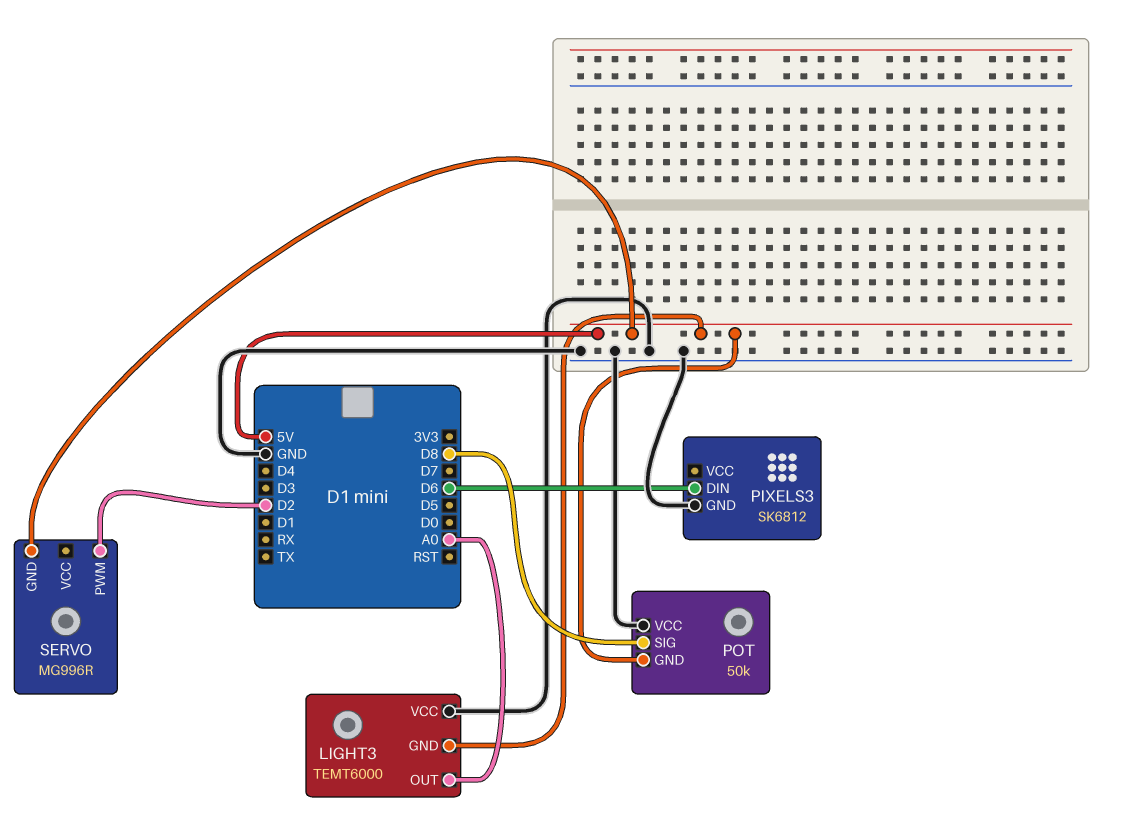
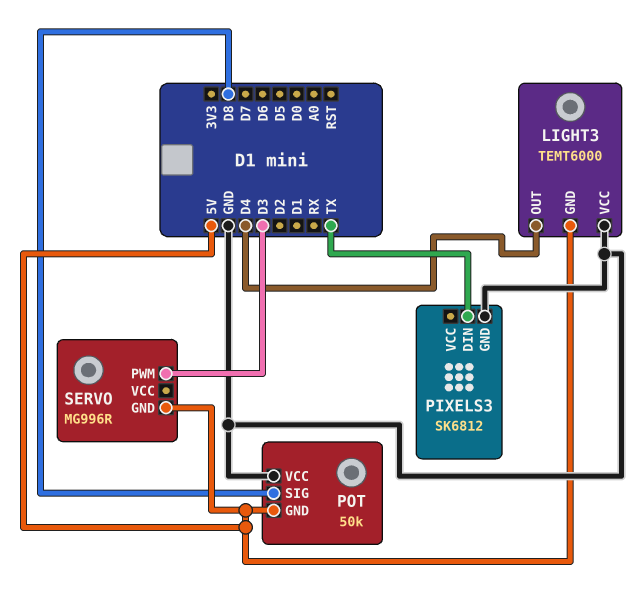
LIGHT3 pin OUT: A0 -> D4
PIXELS3 pin DIN: D6 -> TX
SERVO pin PWM: D2 -> D3

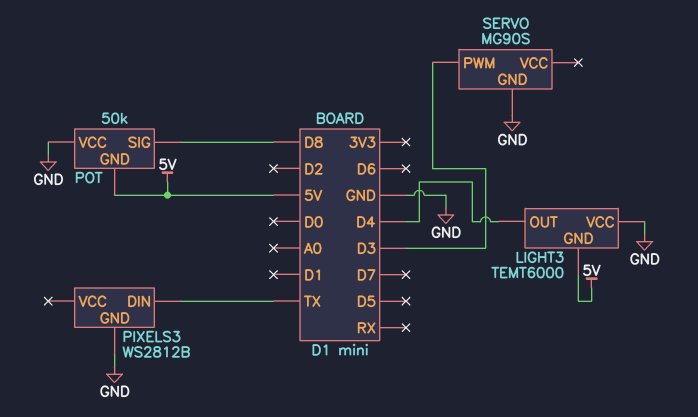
PIXELS3: SK6812 -> WS2812B
SERVO: MG996R -> MG90S
SERVO pin GND: 5V -> GND

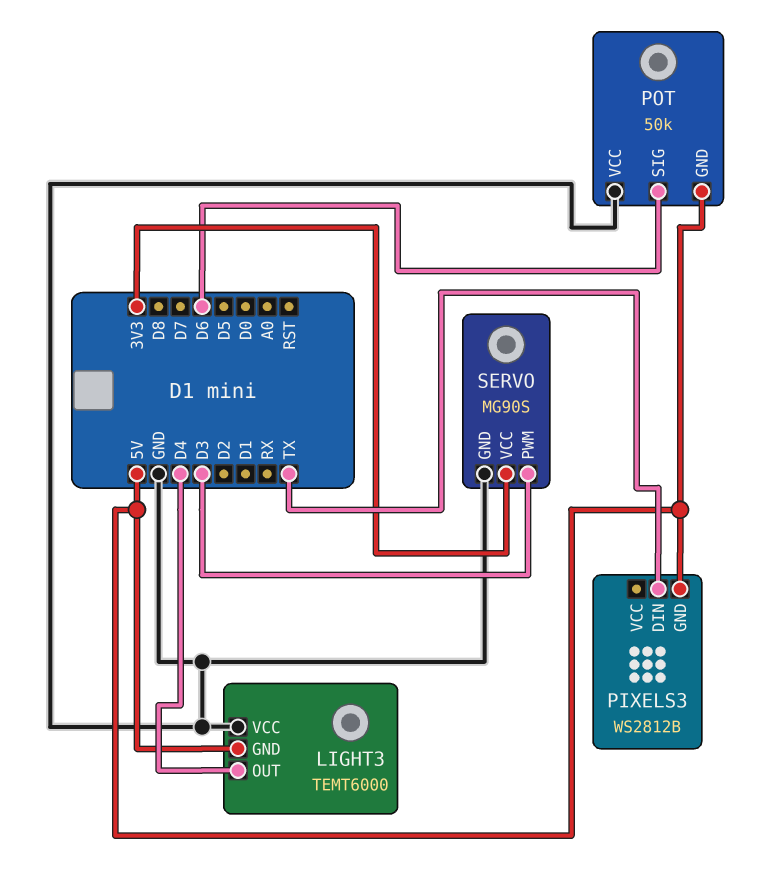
PIXELS3 pin GND: GND -> 5V
POT pin SIG: D8 -> D6
SERVO pin VCC: none -> 3V3

